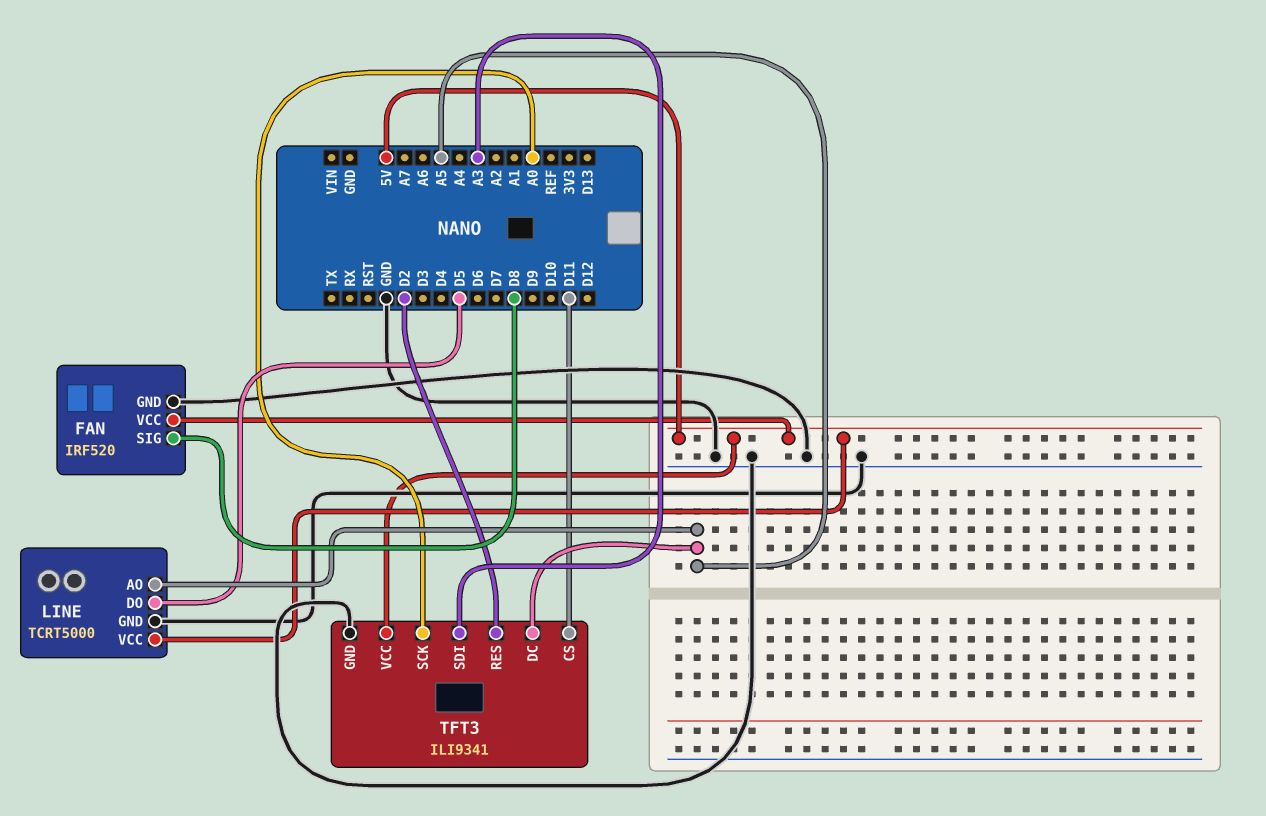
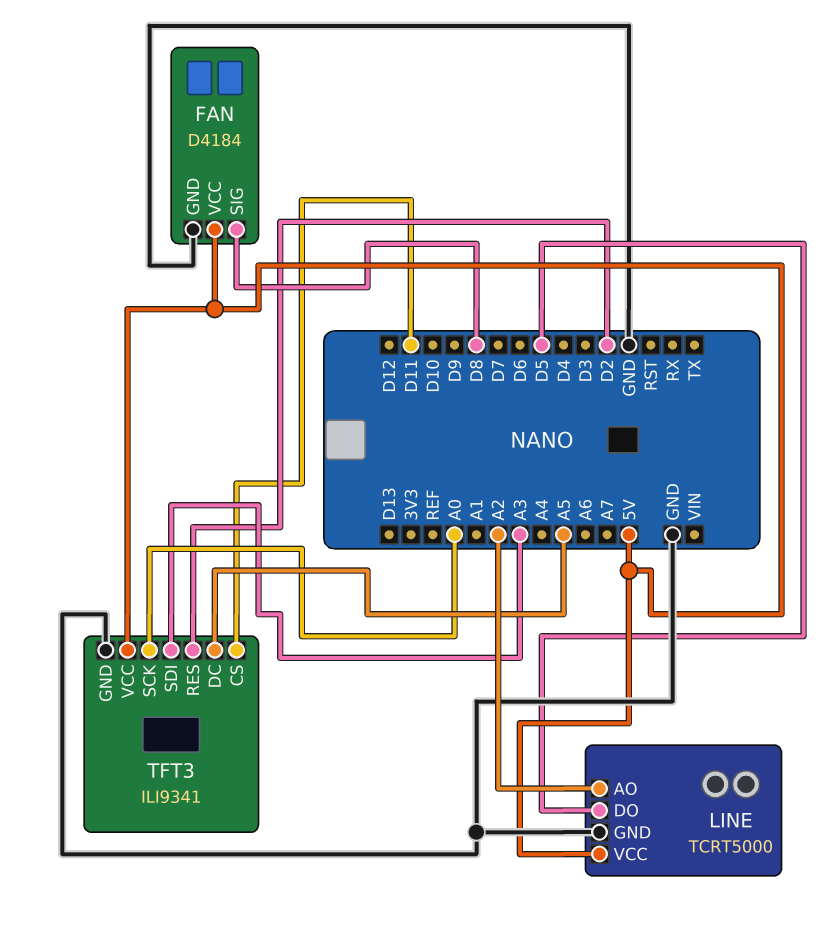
FAN: IRF520 -> D4184
LINE pin AO: A5 -> A2

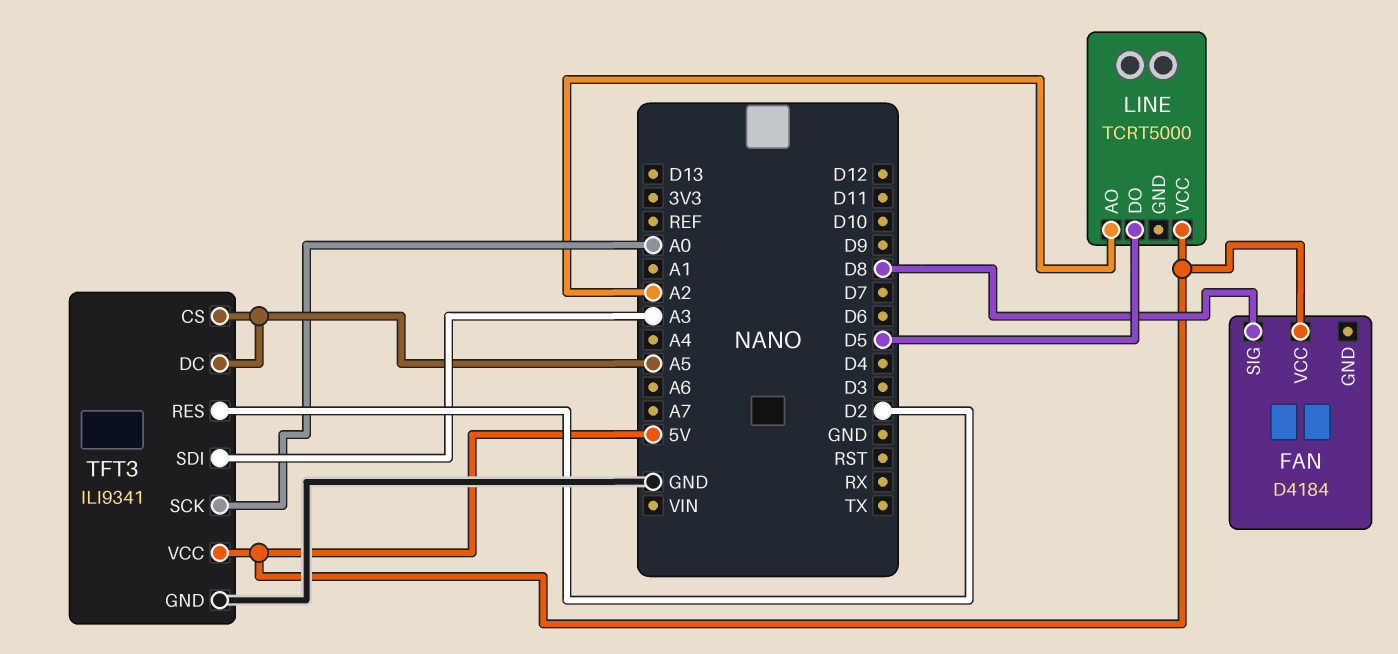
FAN pin GND: GND -> none
LINE pin GND: GND -> none
TFT3 pin CS: D11 -> A5

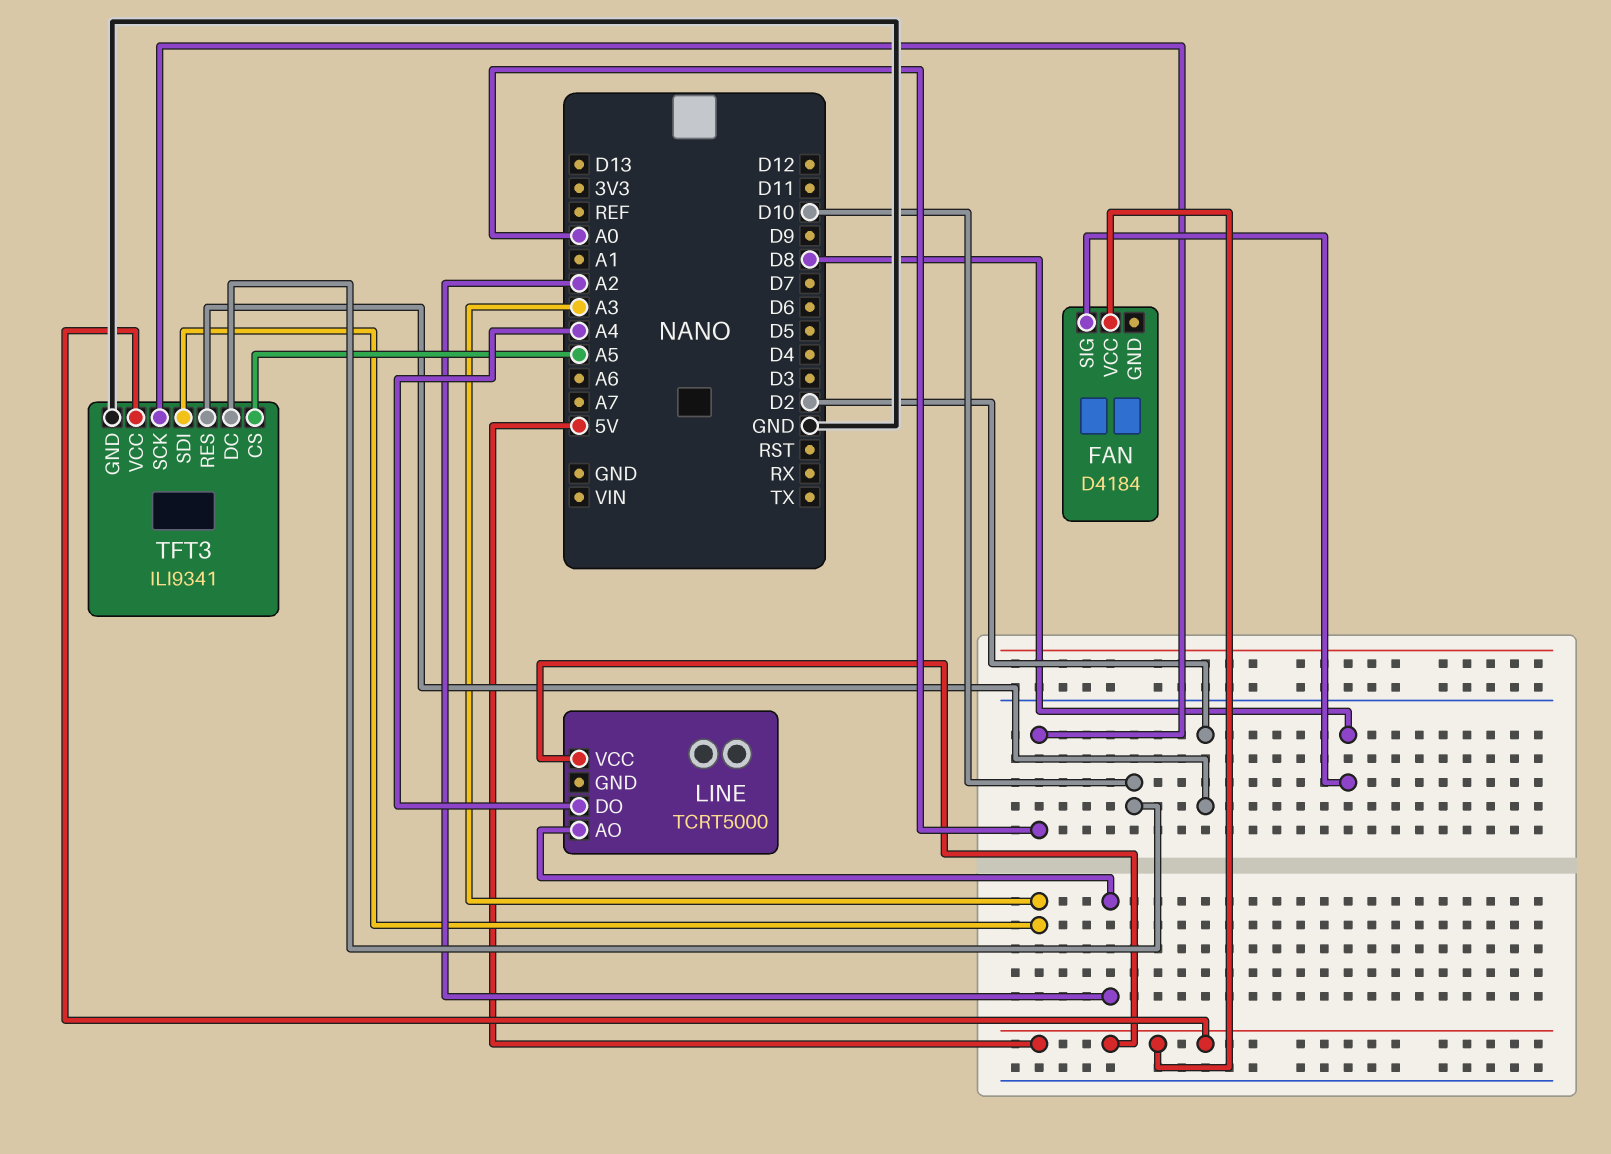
LINE pin DO: D5 -> A4
TFT3 pin DC: A5 -> D10

